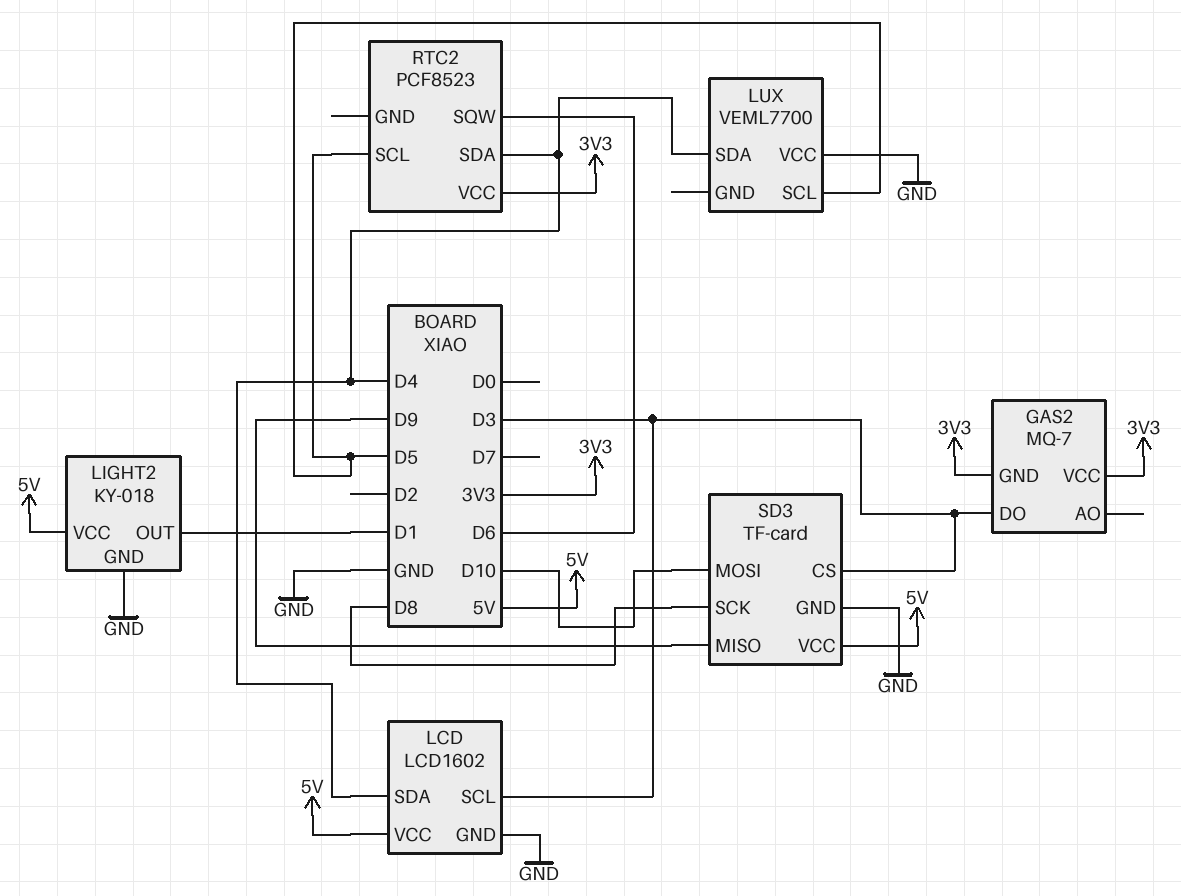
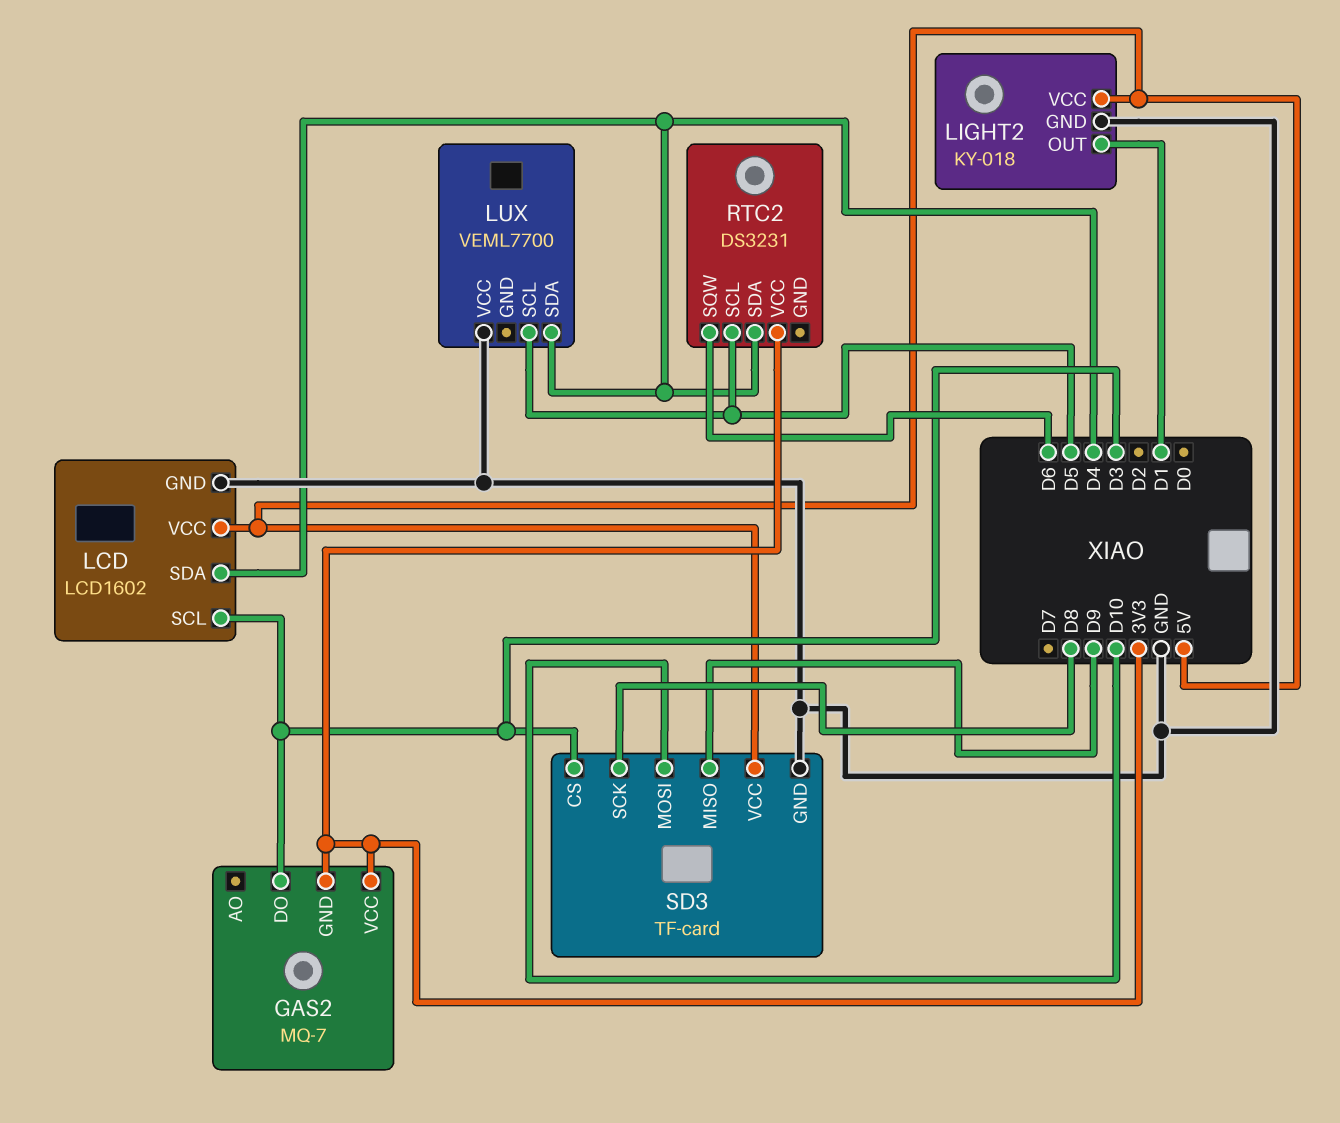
RTC2: PCF8523 -> DS3231

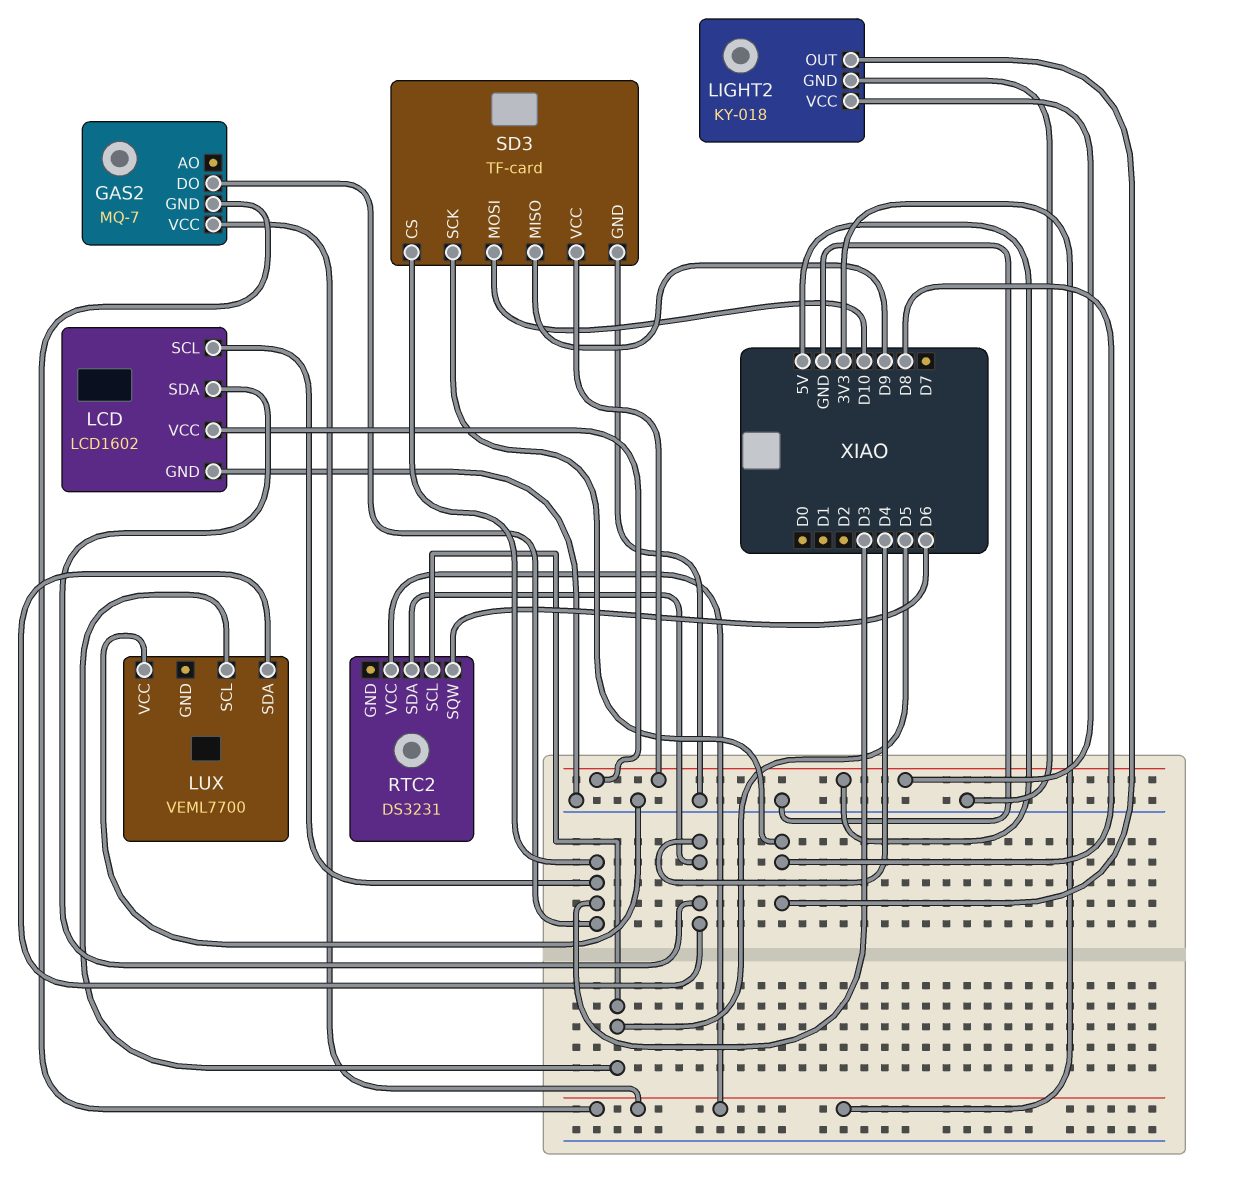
LIGHT2 pin OUT: D1 -> D8

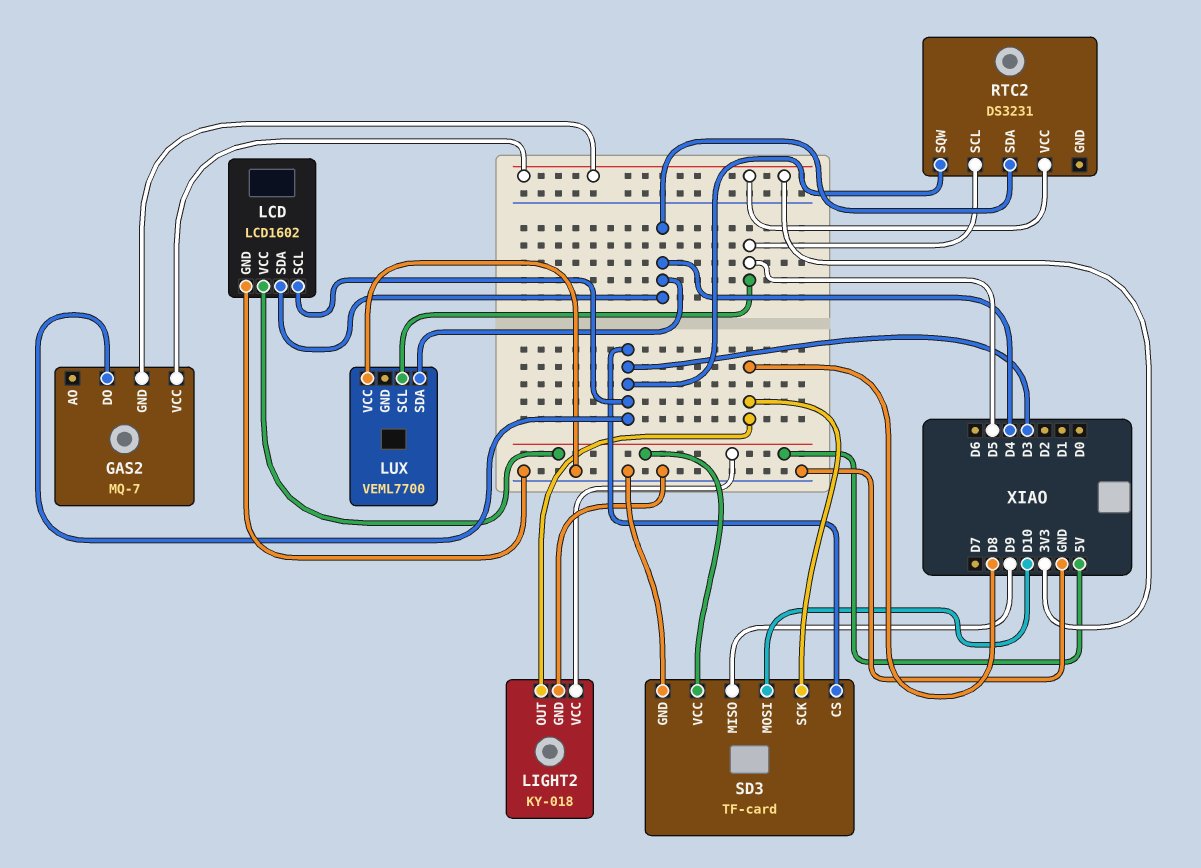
RTC2 pin SQW: D6 -> D3

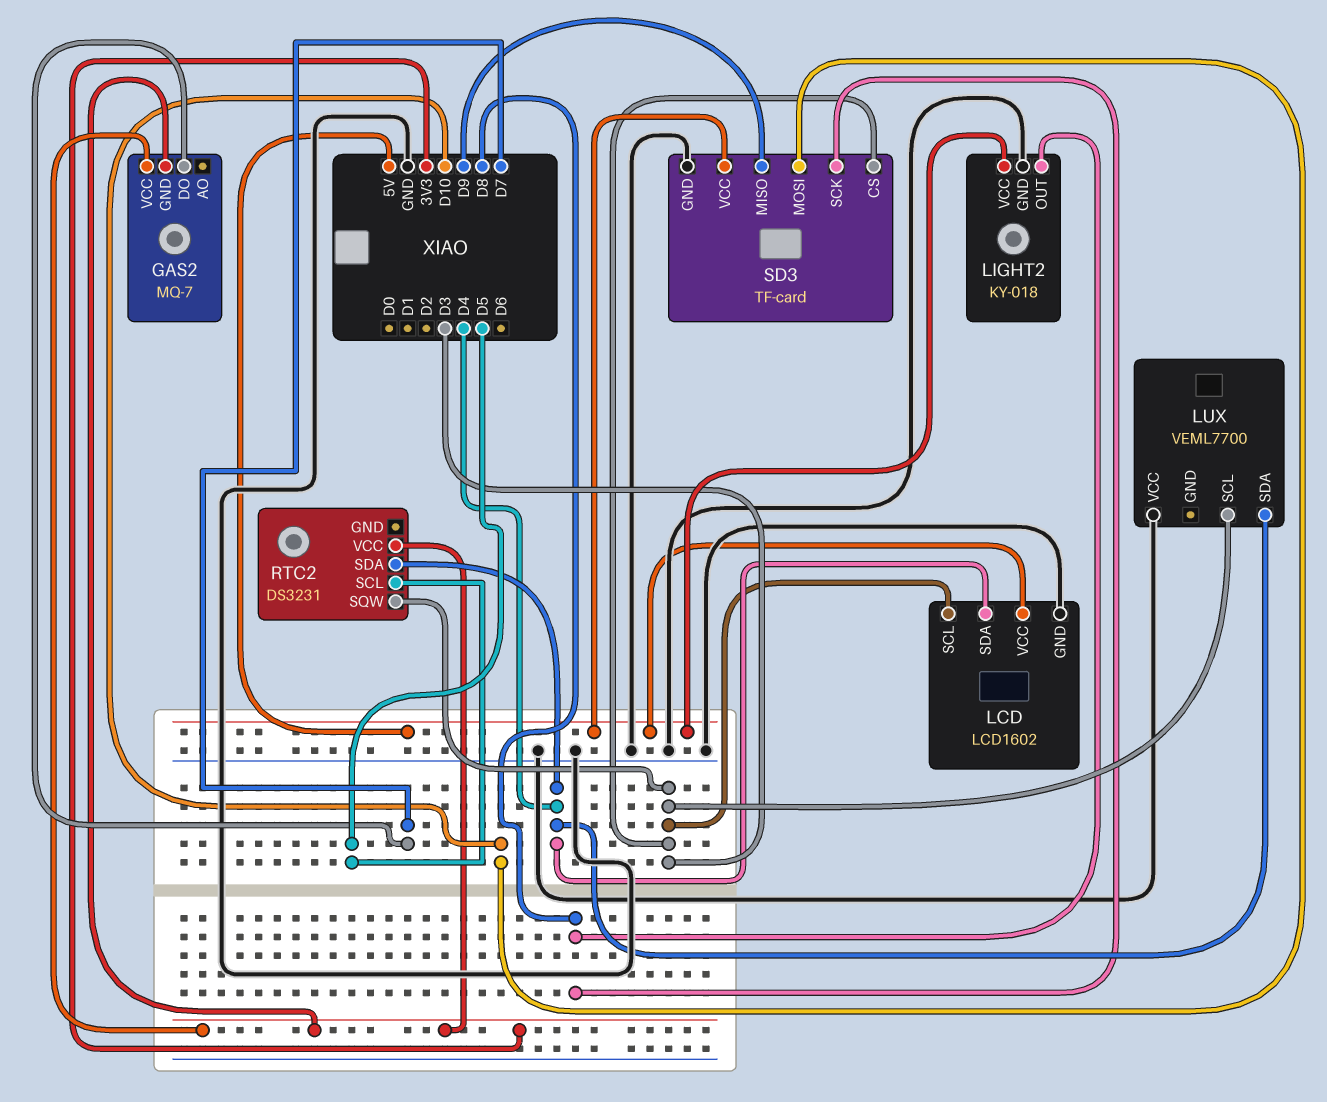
GAS2 pin DO: D3 -> D7
LUX pin SCL: D5 -> D3

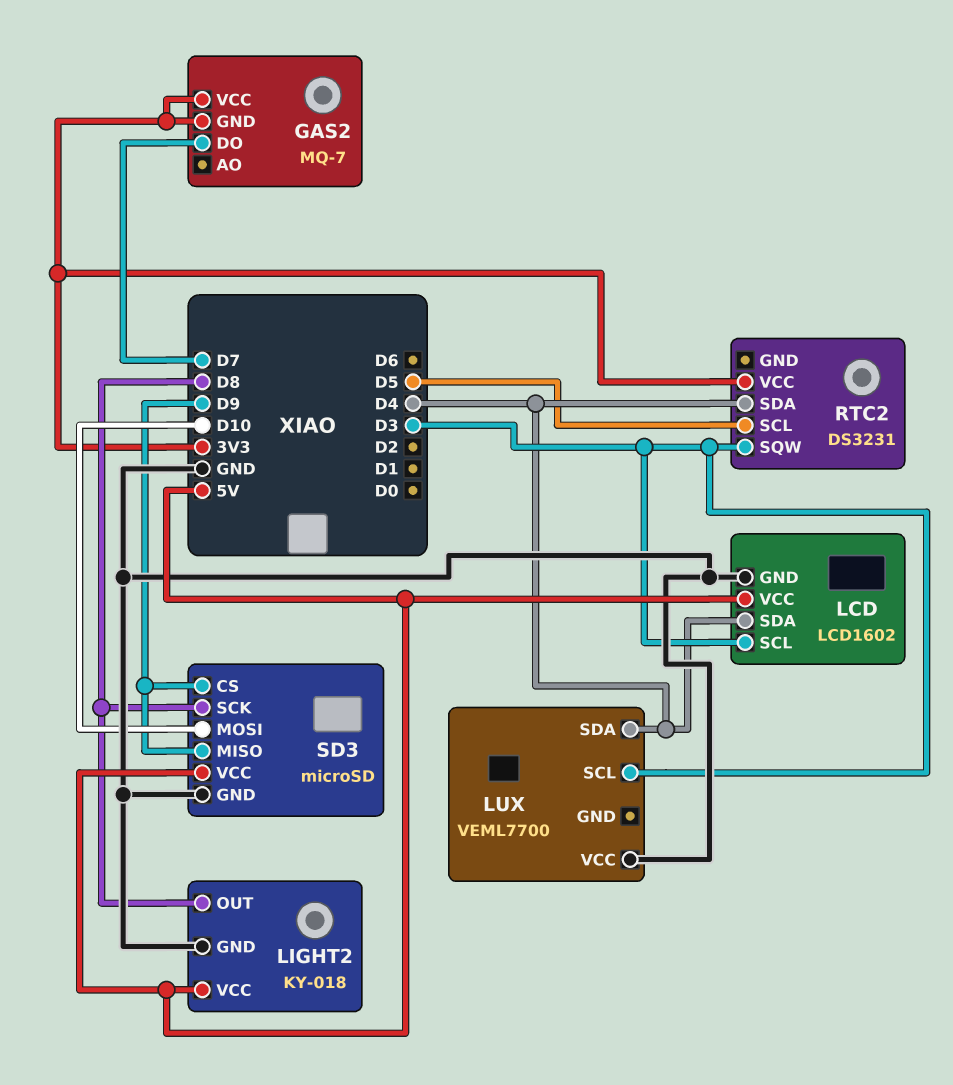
SD3: TF-card -> microSD
SD3 pin CS: D3 -> D9

